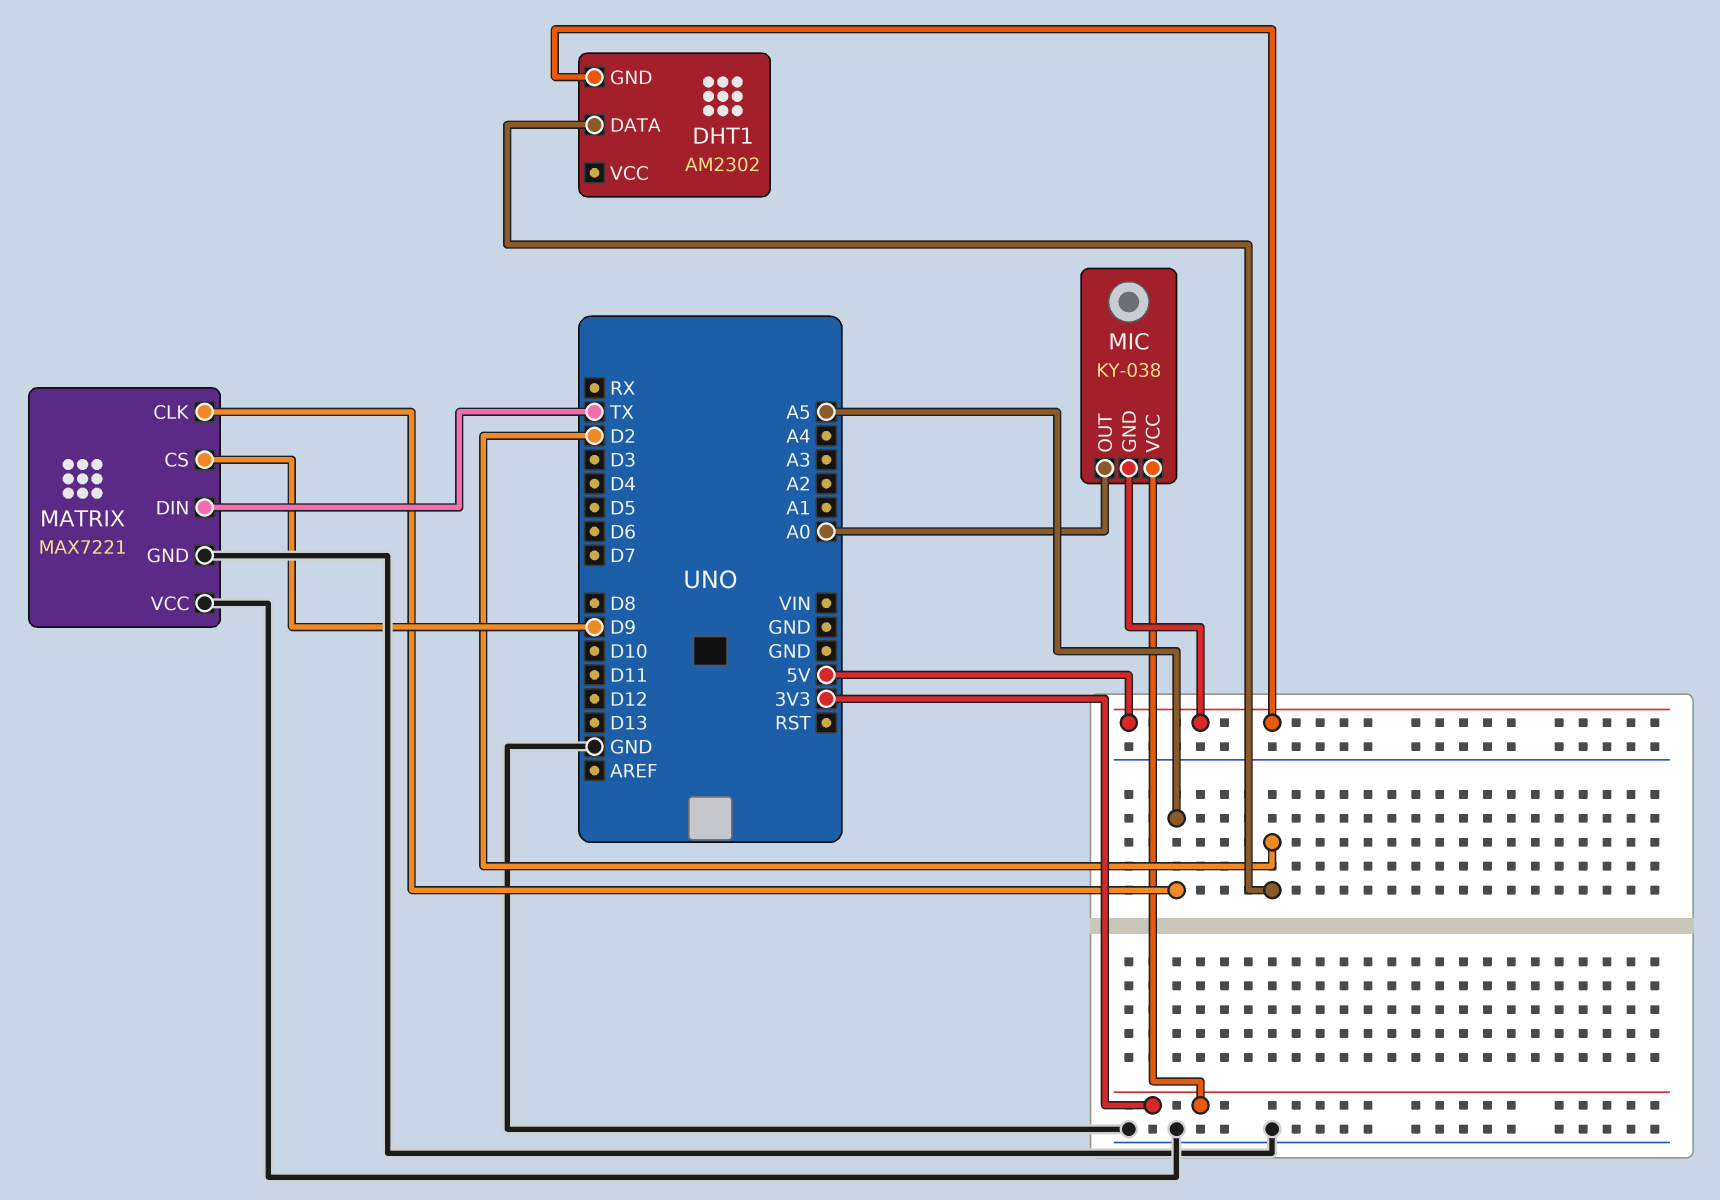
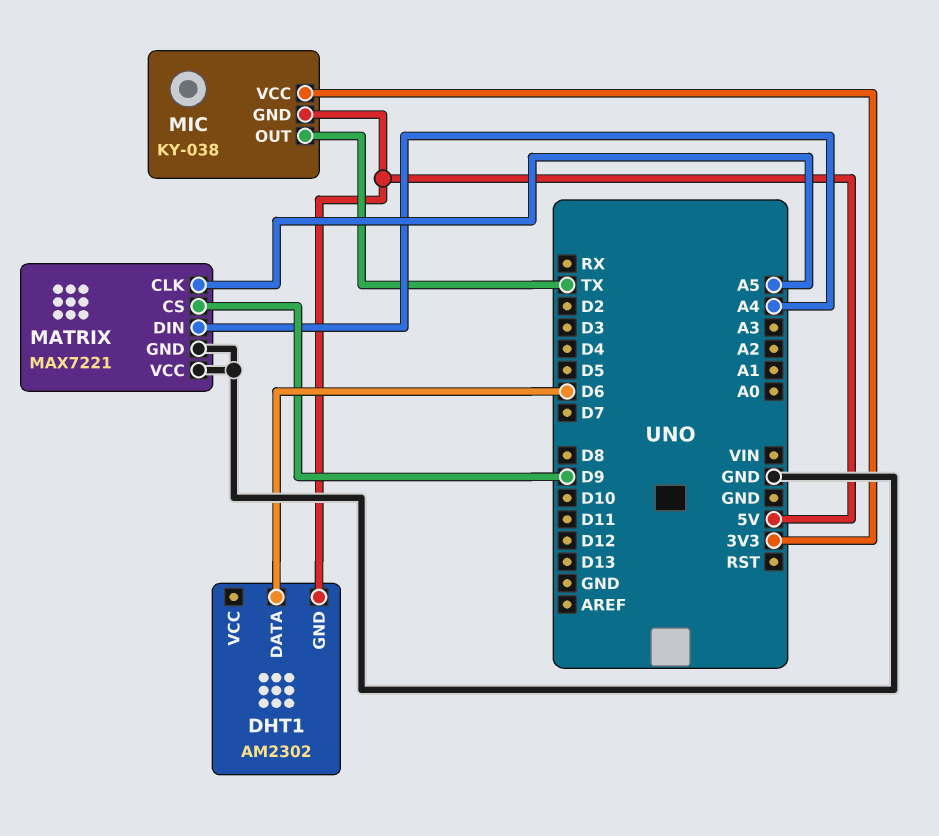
DHT1 pin DATA: D2 -> D6
MATRIX pin DIN: TX -> A4
MIC pin OUT: A0 -> TX

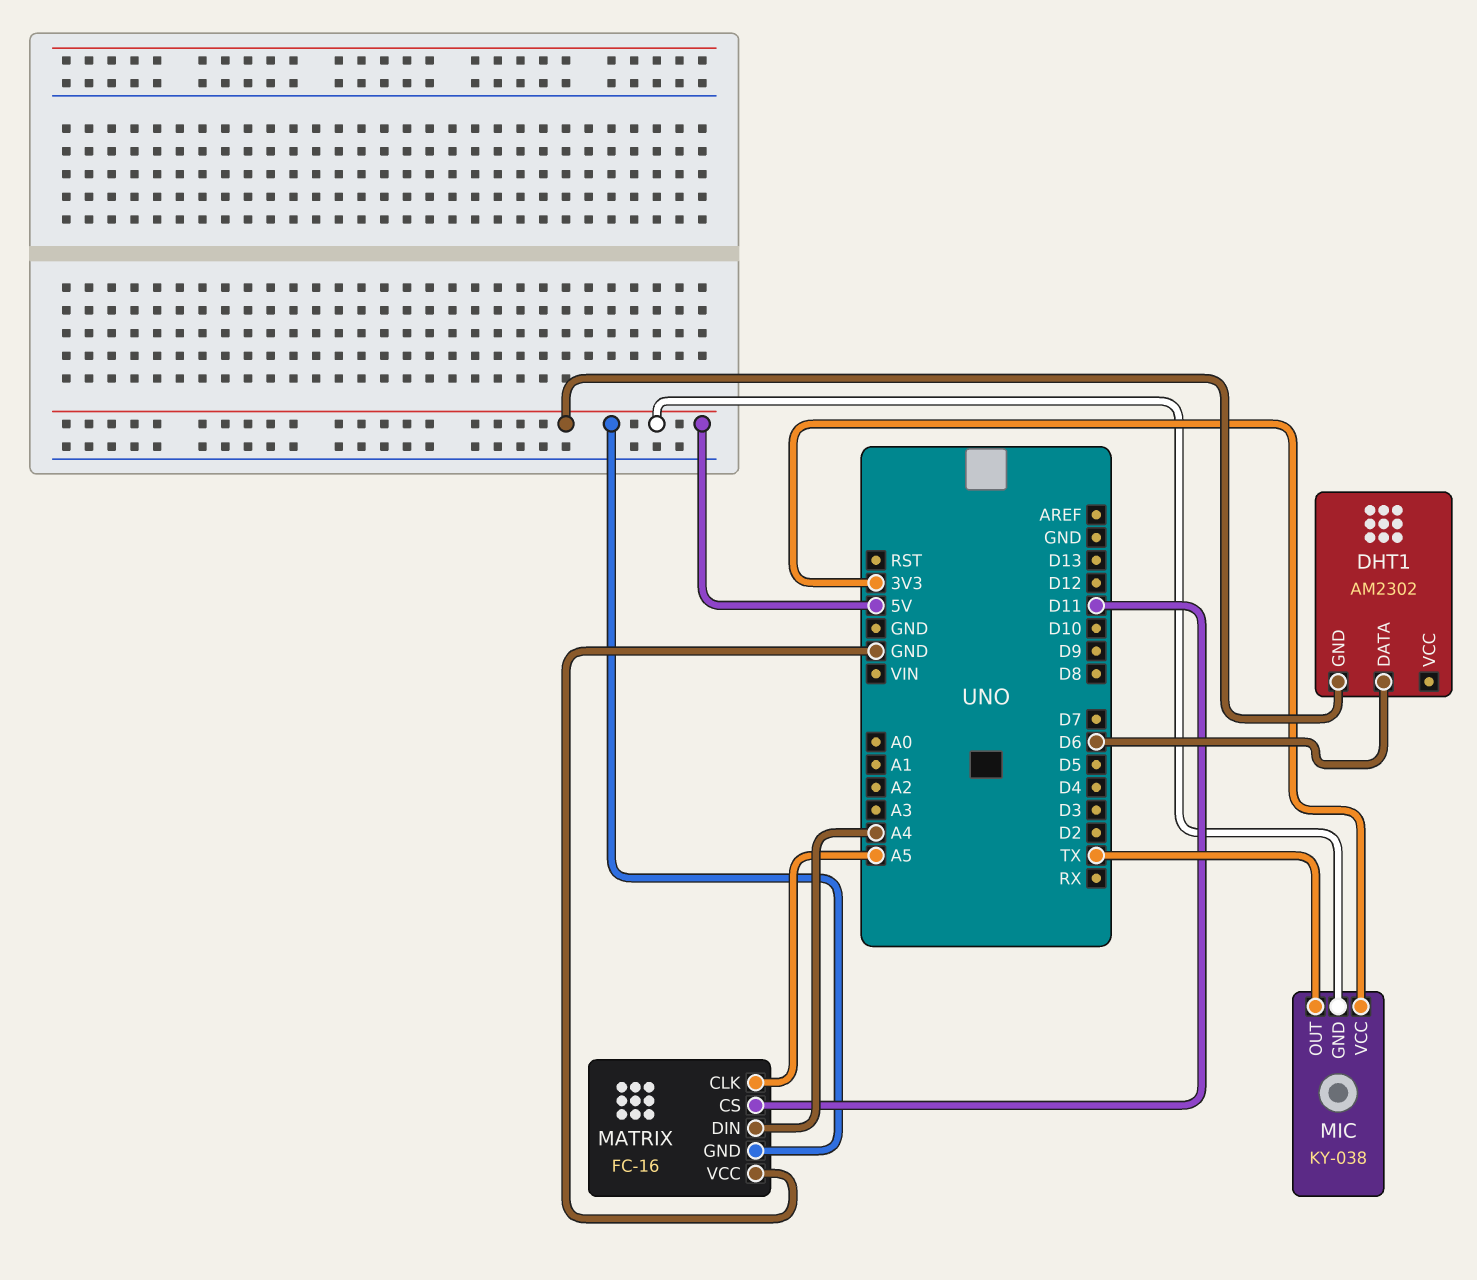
MATRIX: MAX7221 -> FC-16
MATRIX pin CS: D9 -> D11
MATRIX pin GND: GND -> 5V

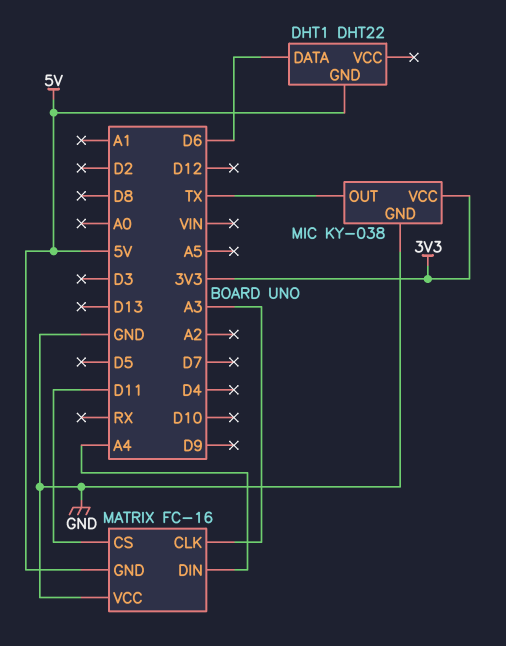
DHT1: AM2302 -> DHT22
MATRIX pin CLK: A5 -> A3
MIC pin GND: 5V -> GND

